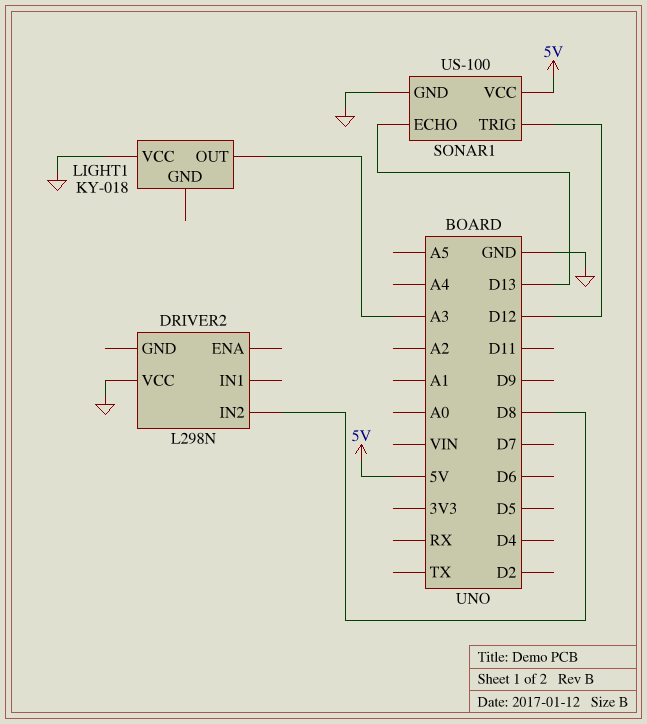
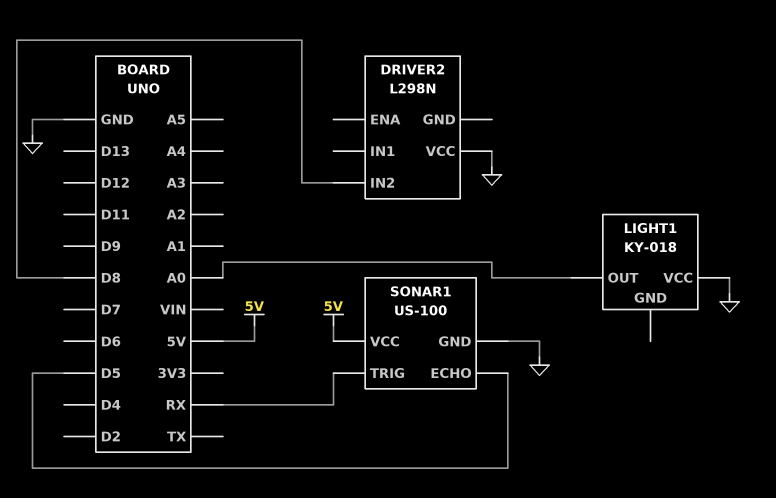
LIGHT1 pin OUT: A3 -> A0
SONAR1 pin ECHO: D13 -> D5
SONAR1 pin TRIG: D12 -> RX

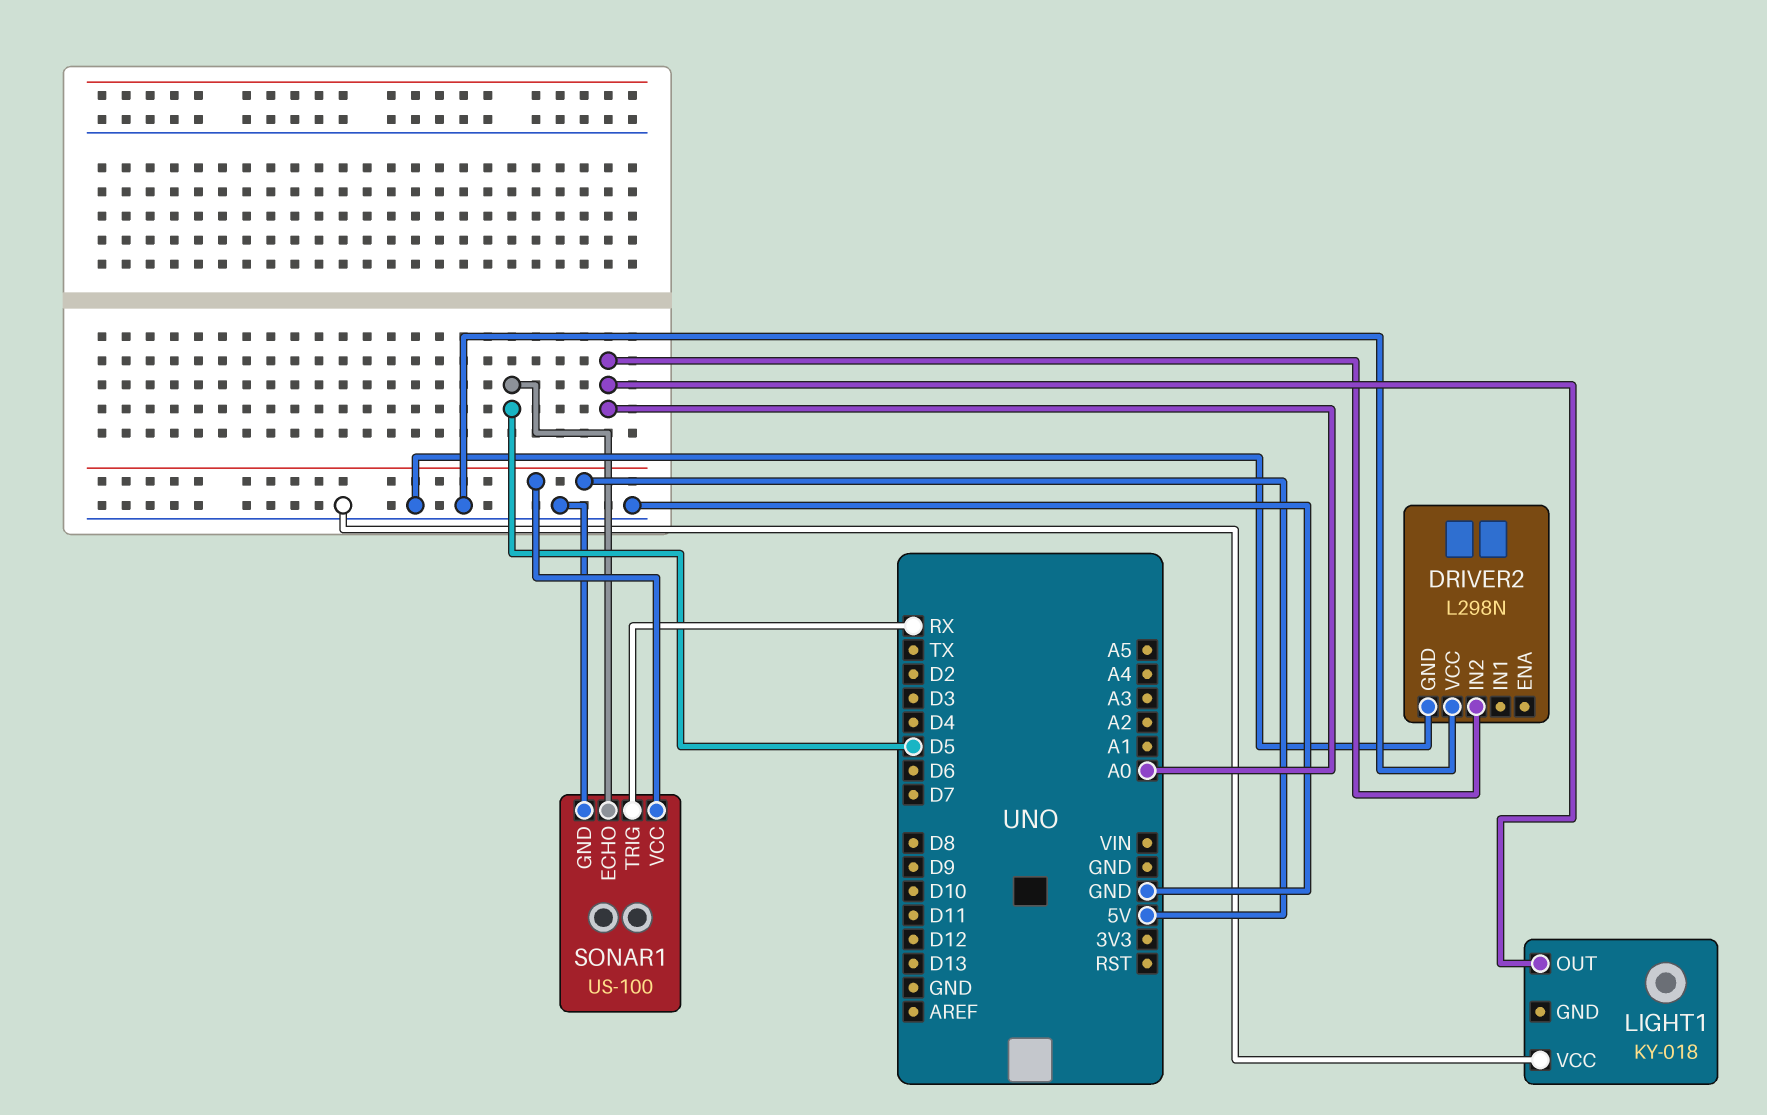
DRIVER2 pin GND: none -> GND
DRIVER2 pin IN2: D8 -> A0

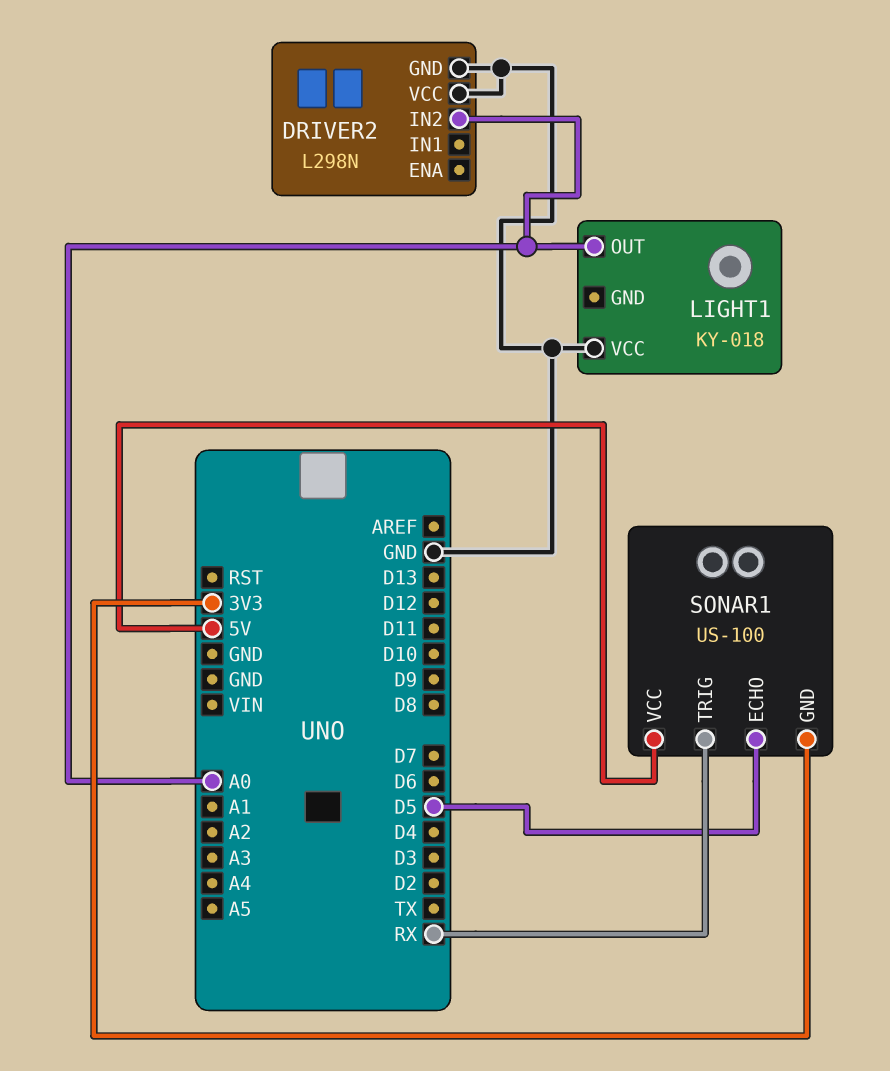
SONAR1 pin GND: GND -> 3V3

